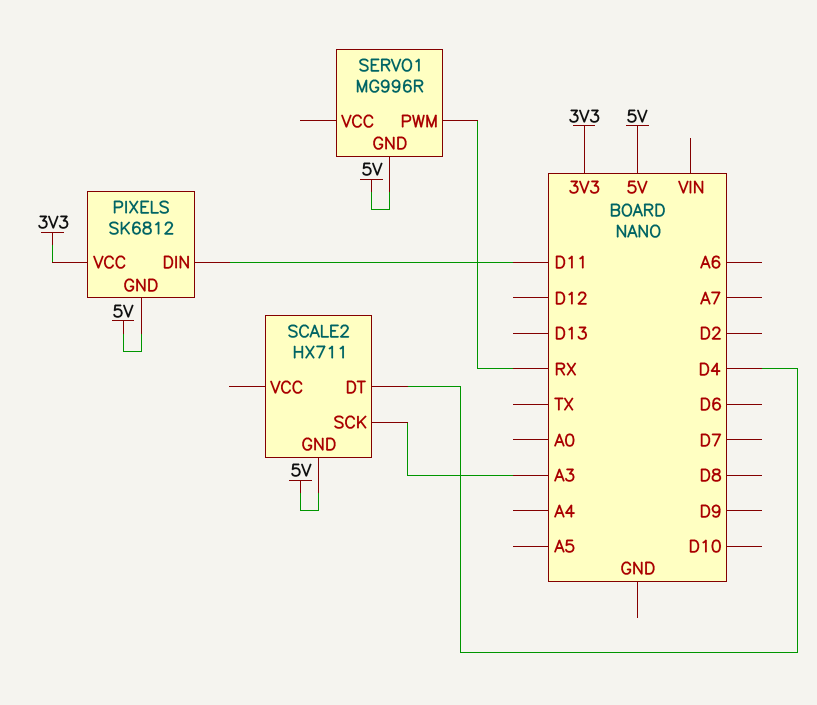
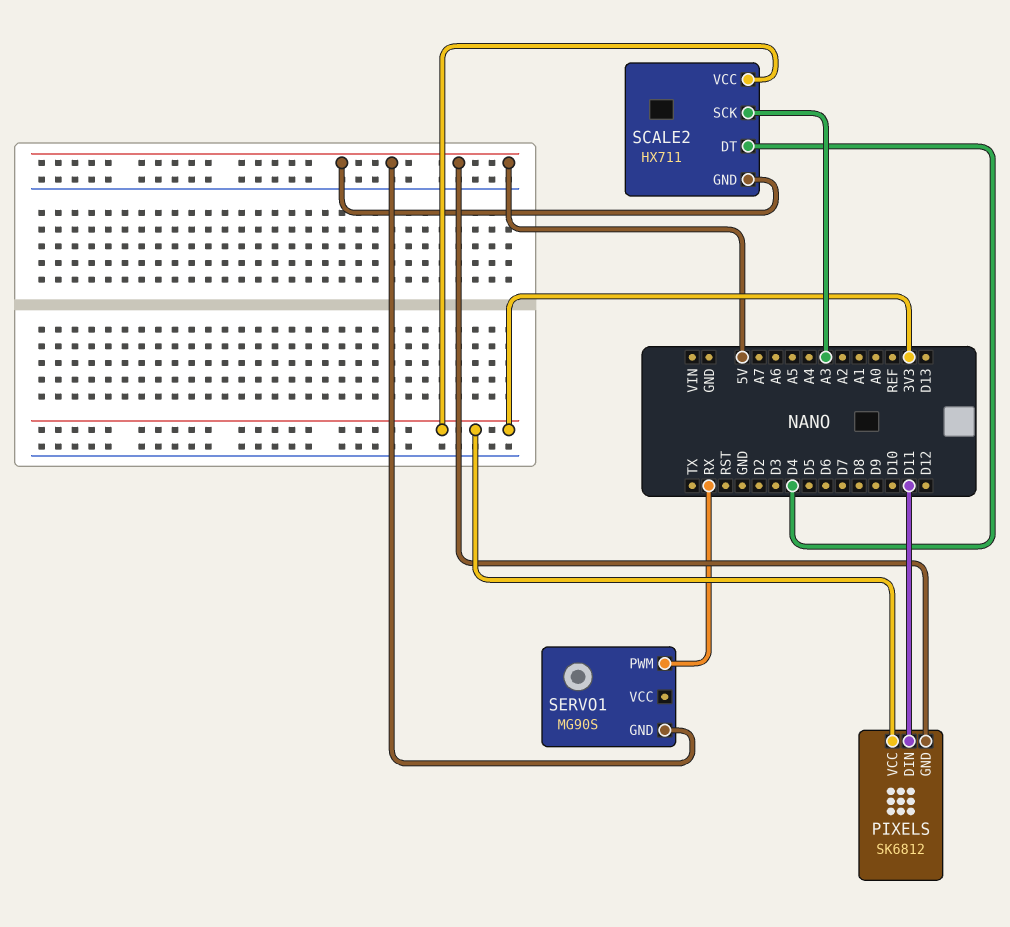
SCALE2 pin VCC: none -> 3V3
SERVO1: MG996R -> MG90S

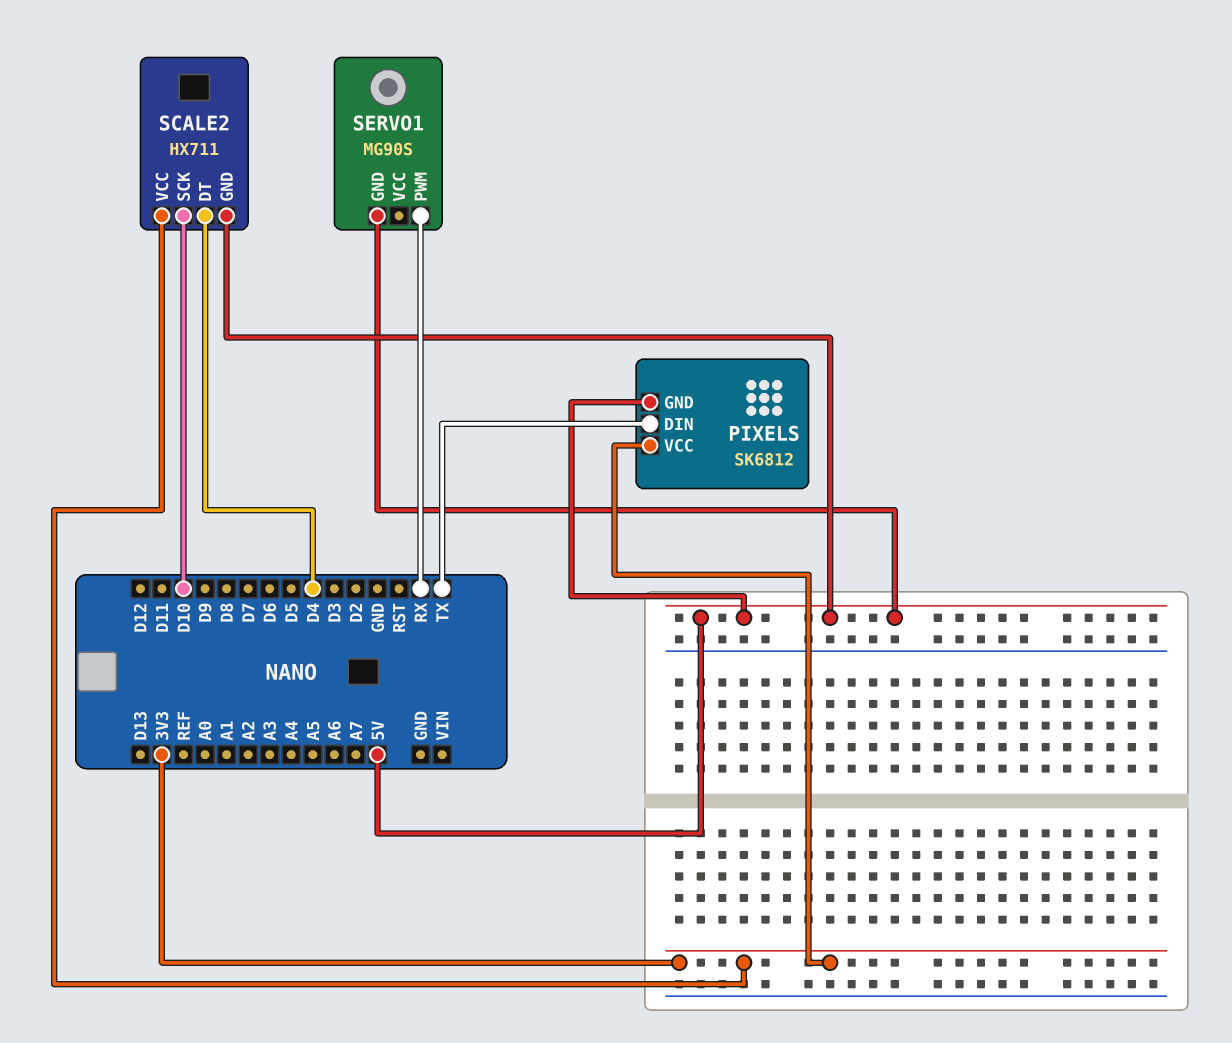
PIXELS pin DIN: D11 -> TX
SCALE2 pin SCK: A3 -> D10

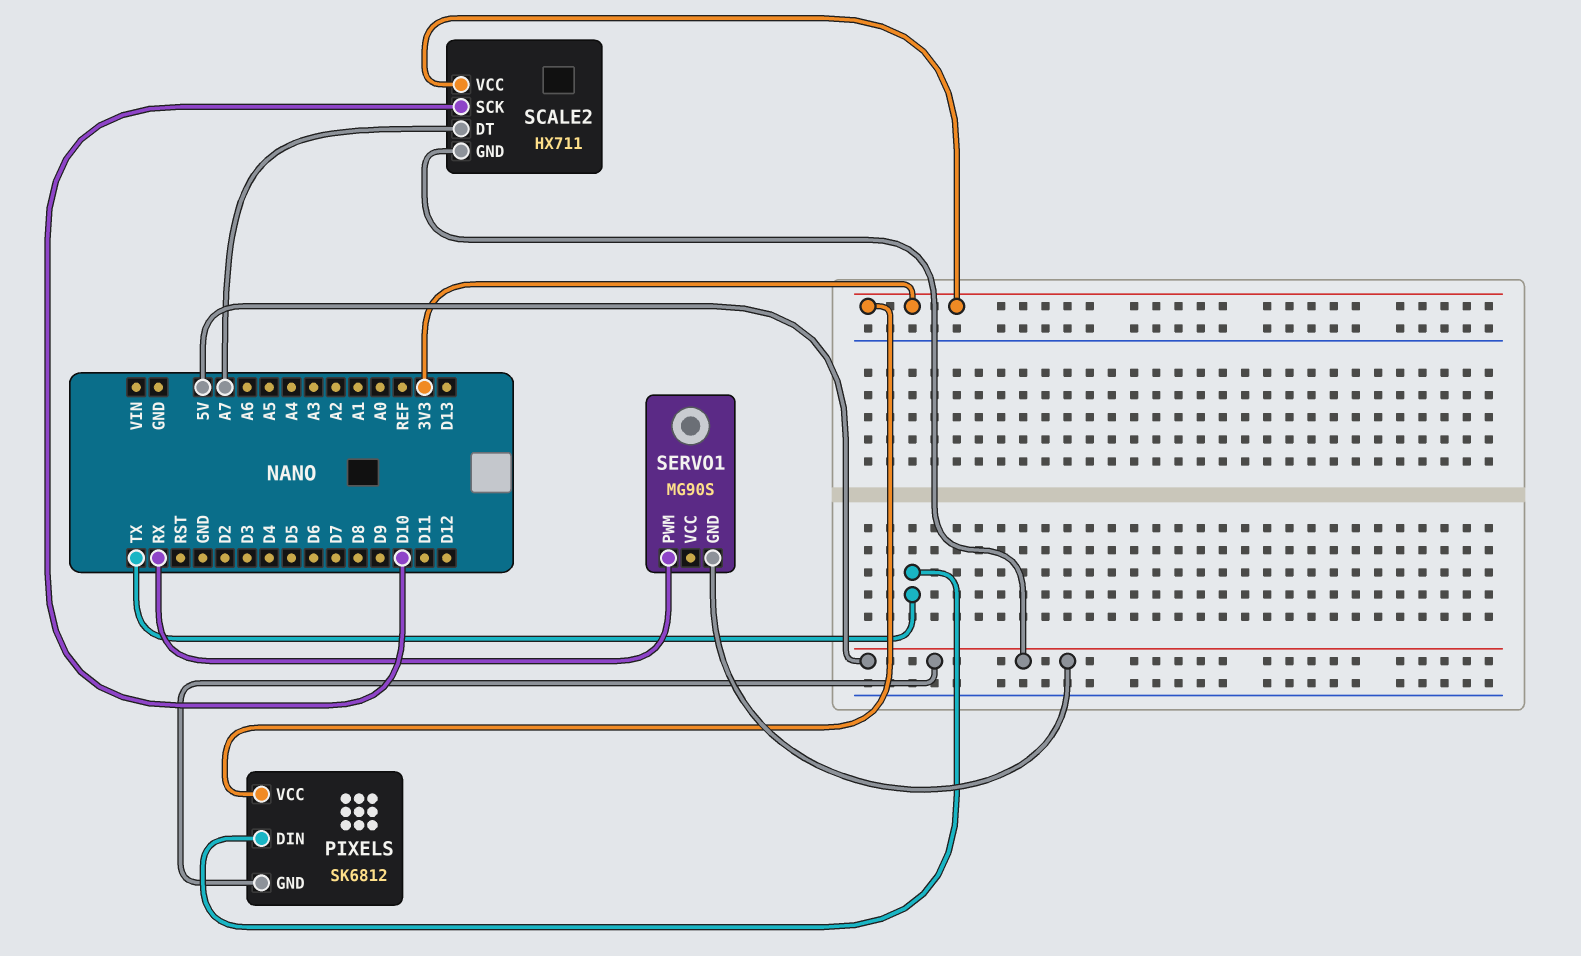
SCALE2 pin DT: D4 -> A7

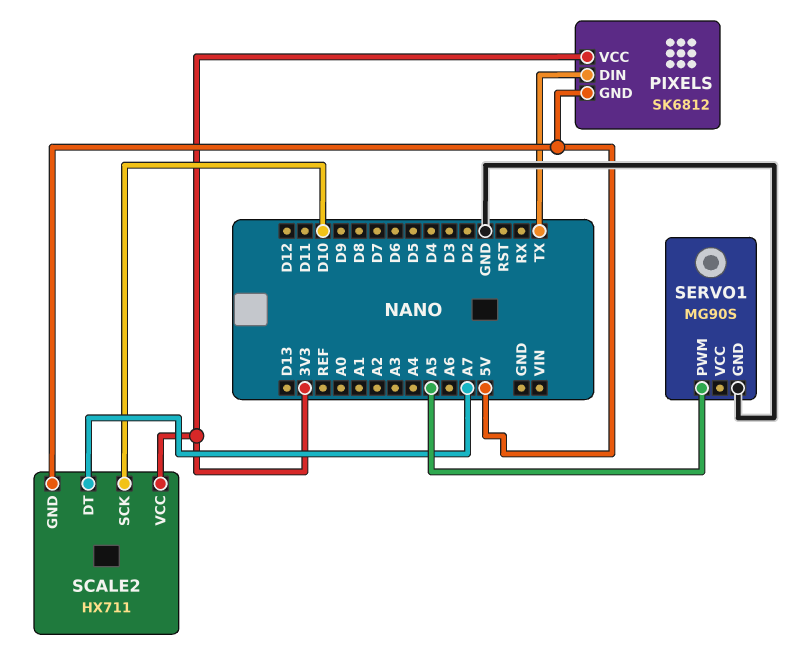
SERVO1 pin GND: 5V -> GND
SERVO1 pin PWM: RX -> A5

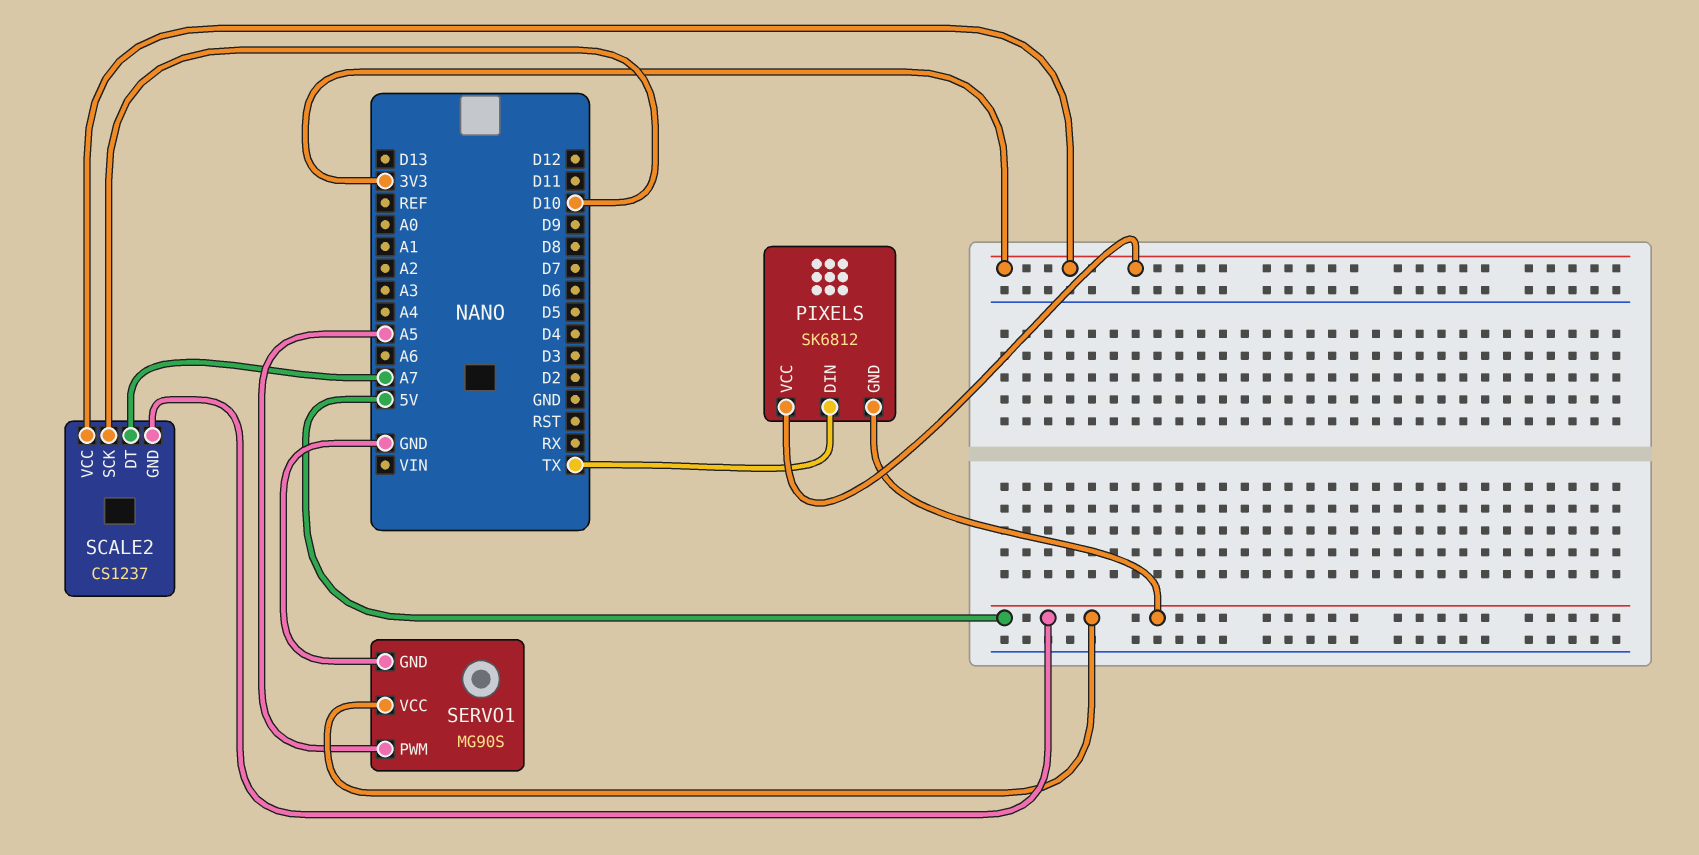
SCALE2: HX711 -> CS1237
SERVO1 pin VCC: none -> 5V

